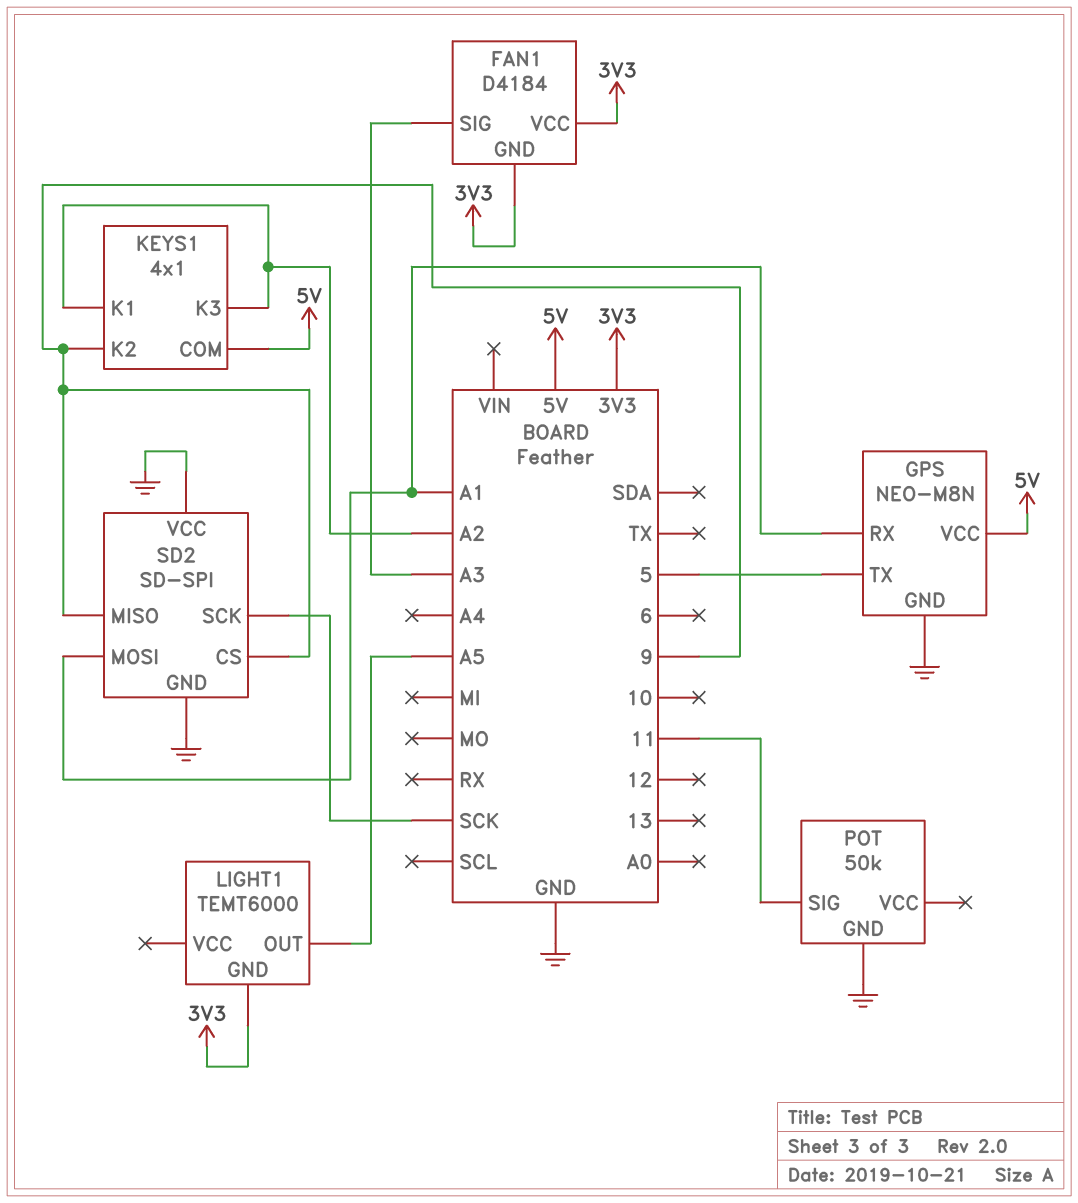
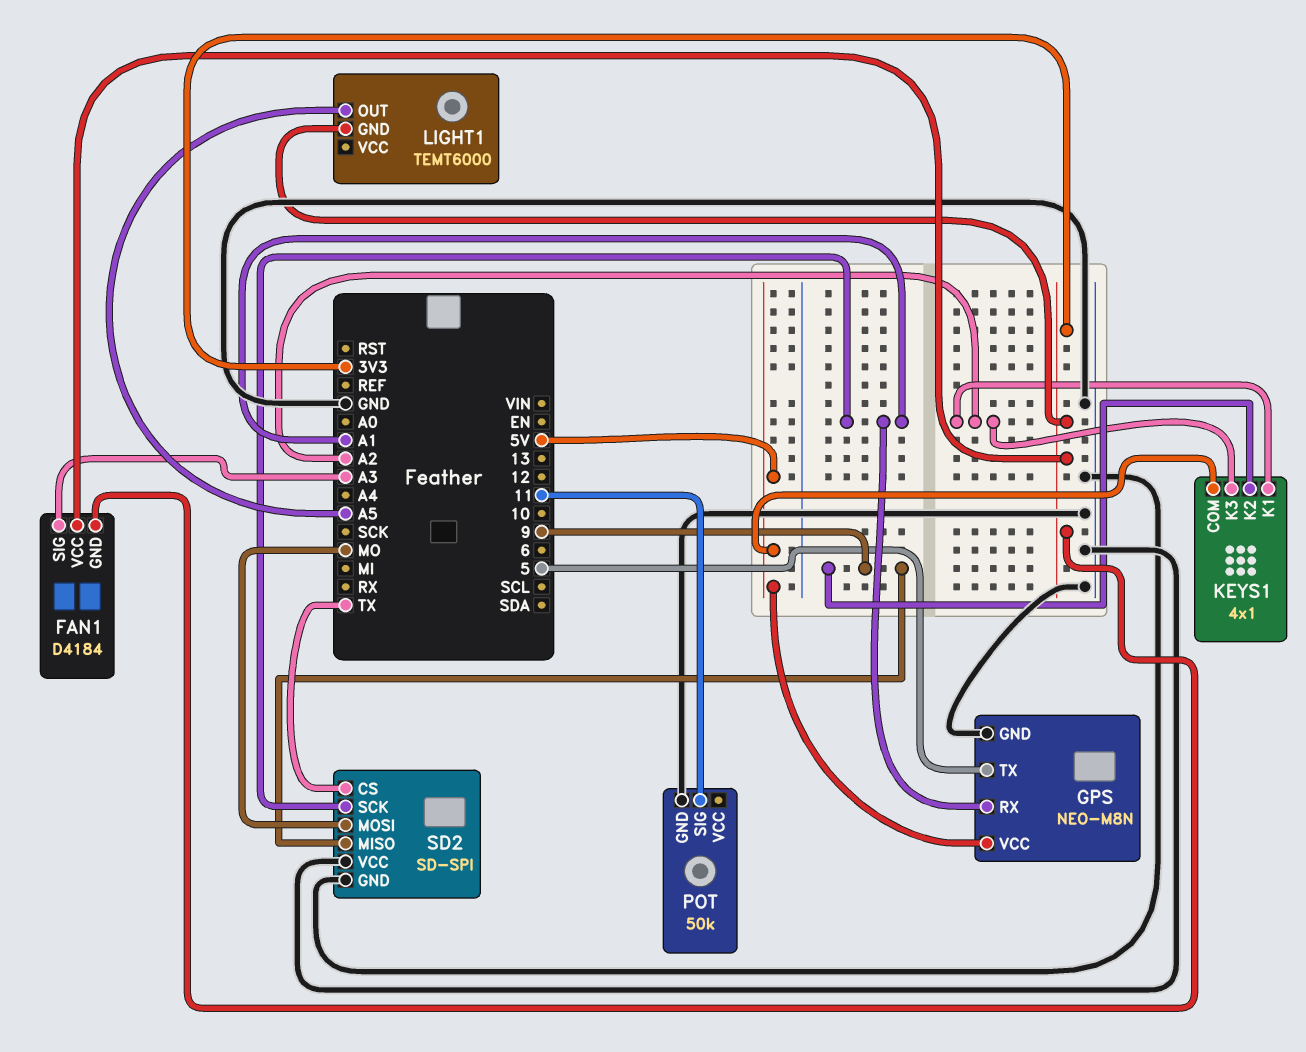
SD2 pin CS: 9 -> TX
SD2 pin MOSI: A1 -> MO
SD2 pin SCK: SCK -> A1

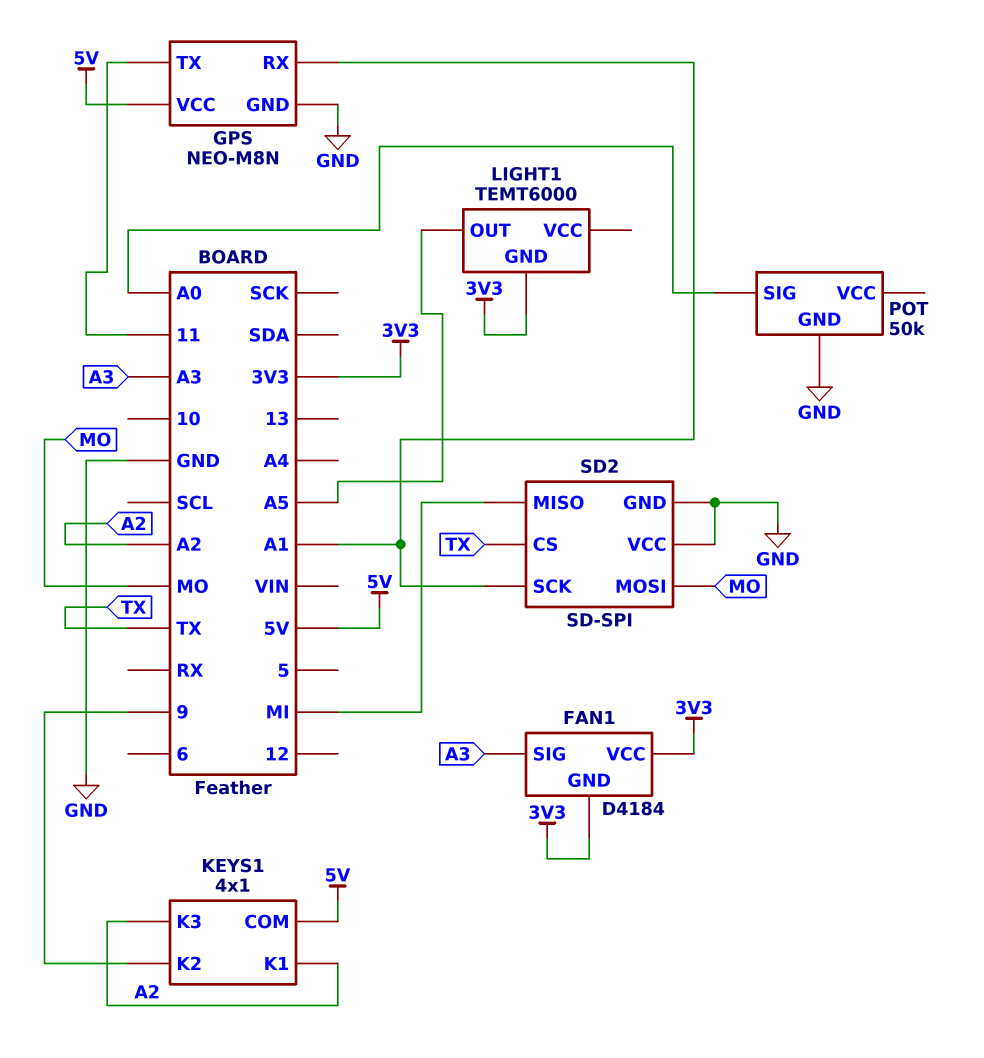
GPS pin TX: 5 -> 11
POT pin SIG: 11 -> A0
SD2 pin MISO: 9 -> MI

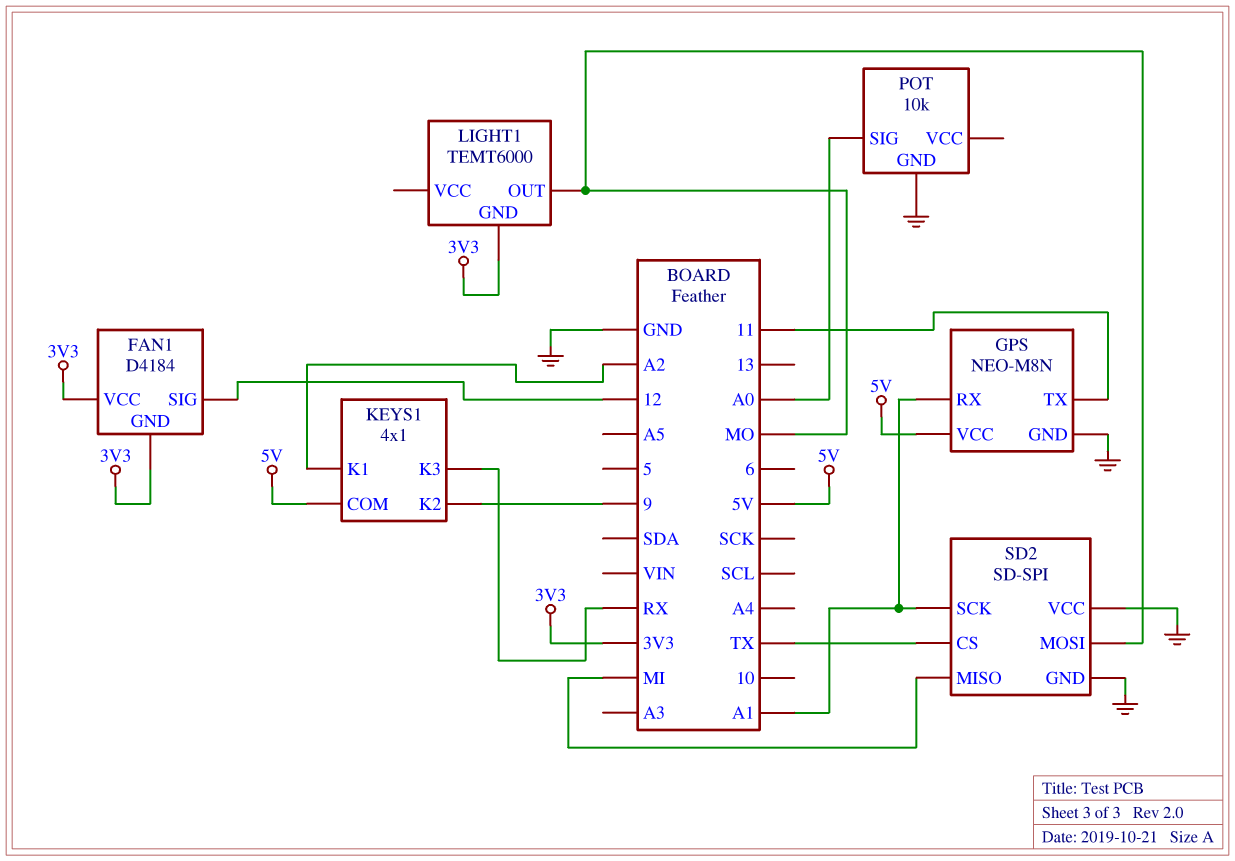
FAN1 pin SIG: A3 -> 12
KEYS1 pin K3: A2 -> RX
LIGHT1 pin OUT: A5 -> MO
POT: 50k -> 10k

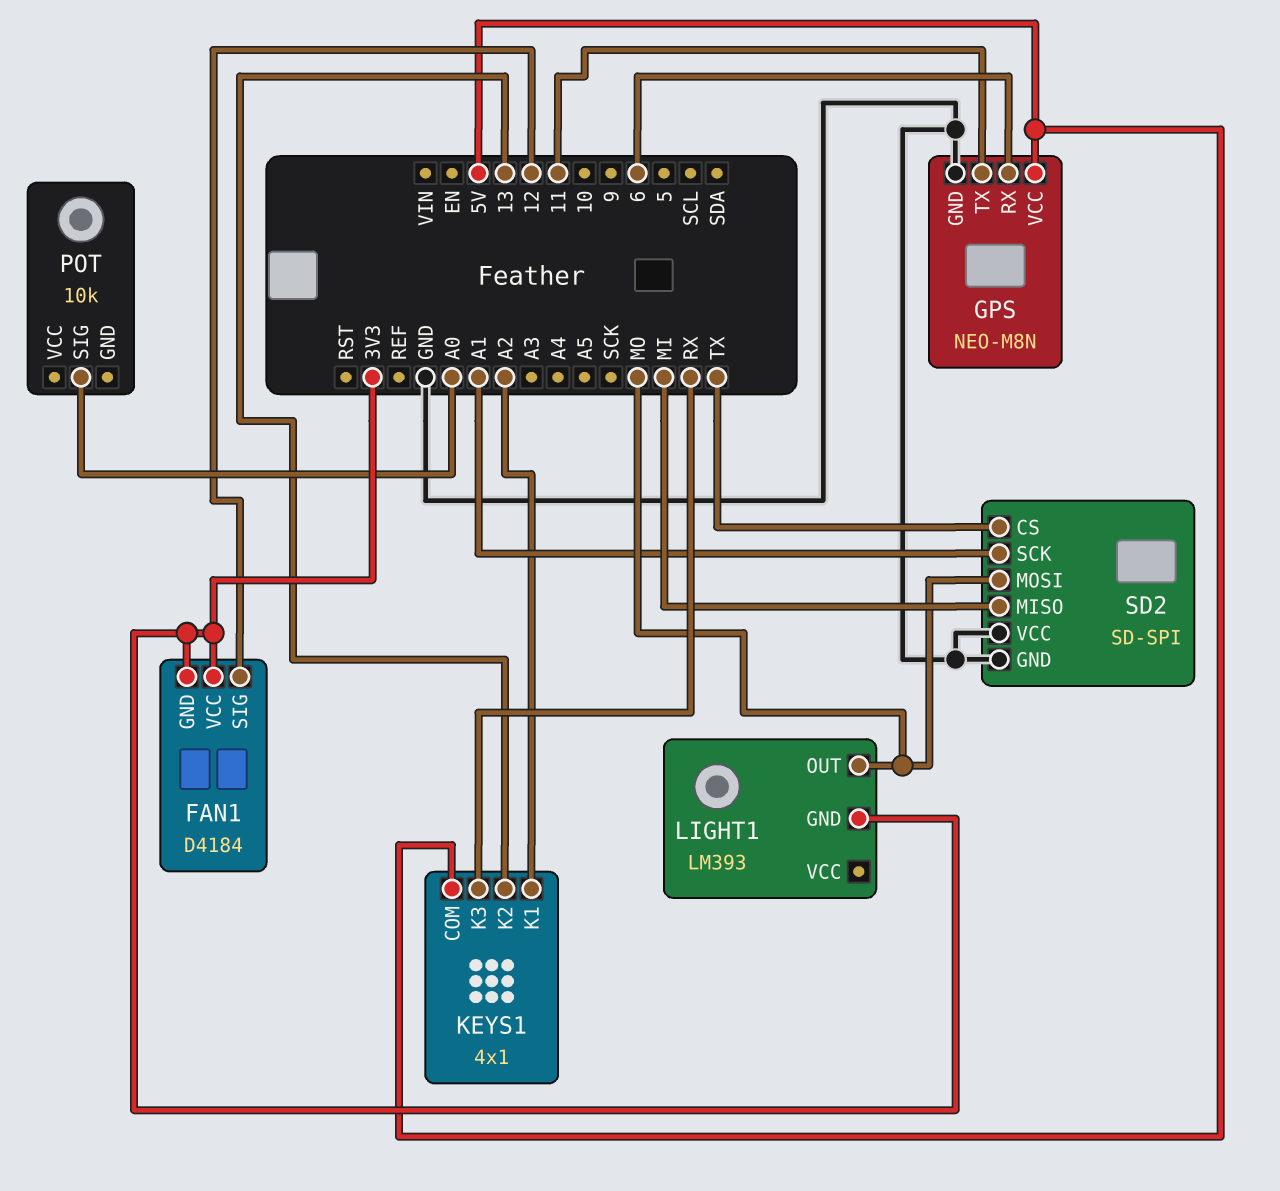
GPS pin RX: A1 -> 6
KEYS1 pin K2: 9 -> 13
LIGHT1: TEMT6000 -> LM393
POT pin GND: GND -> none

